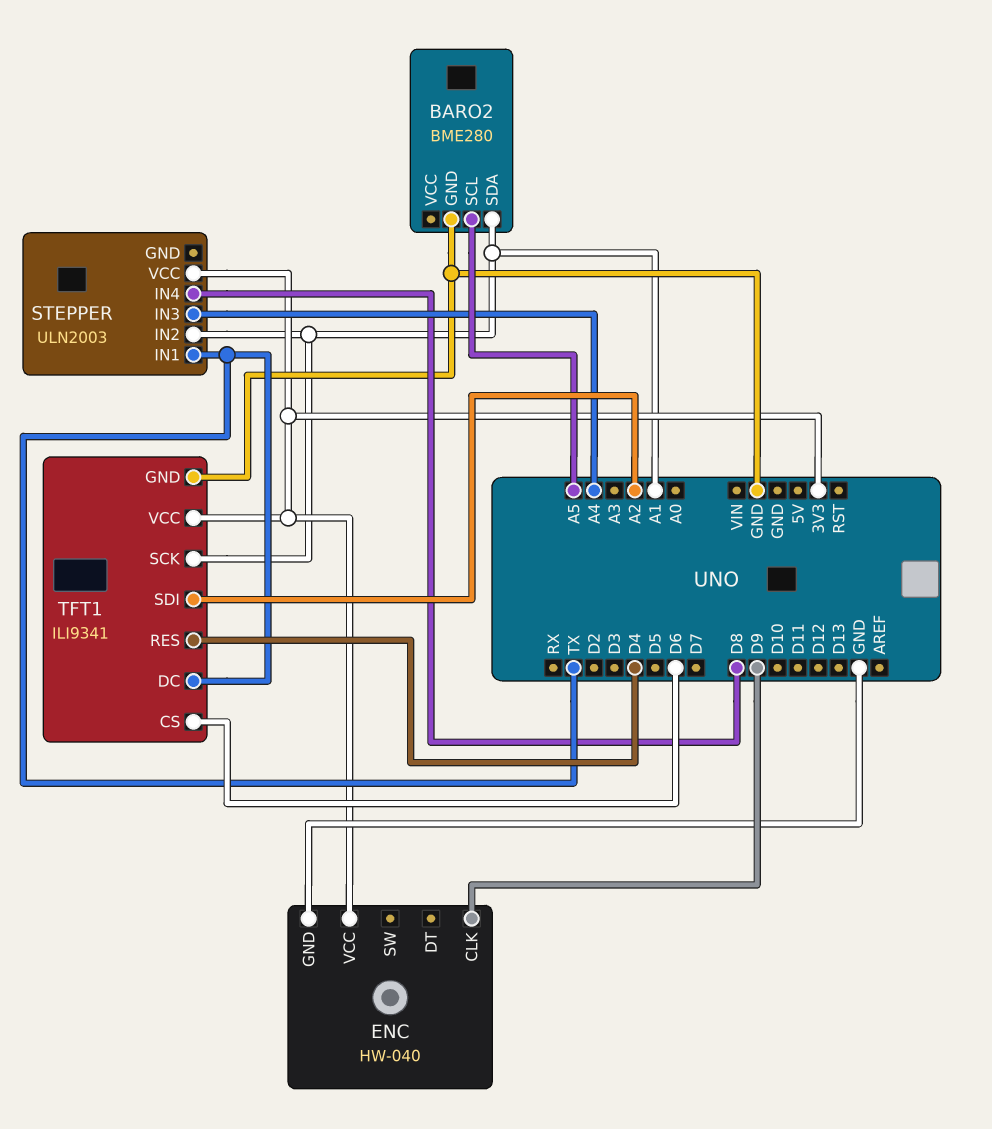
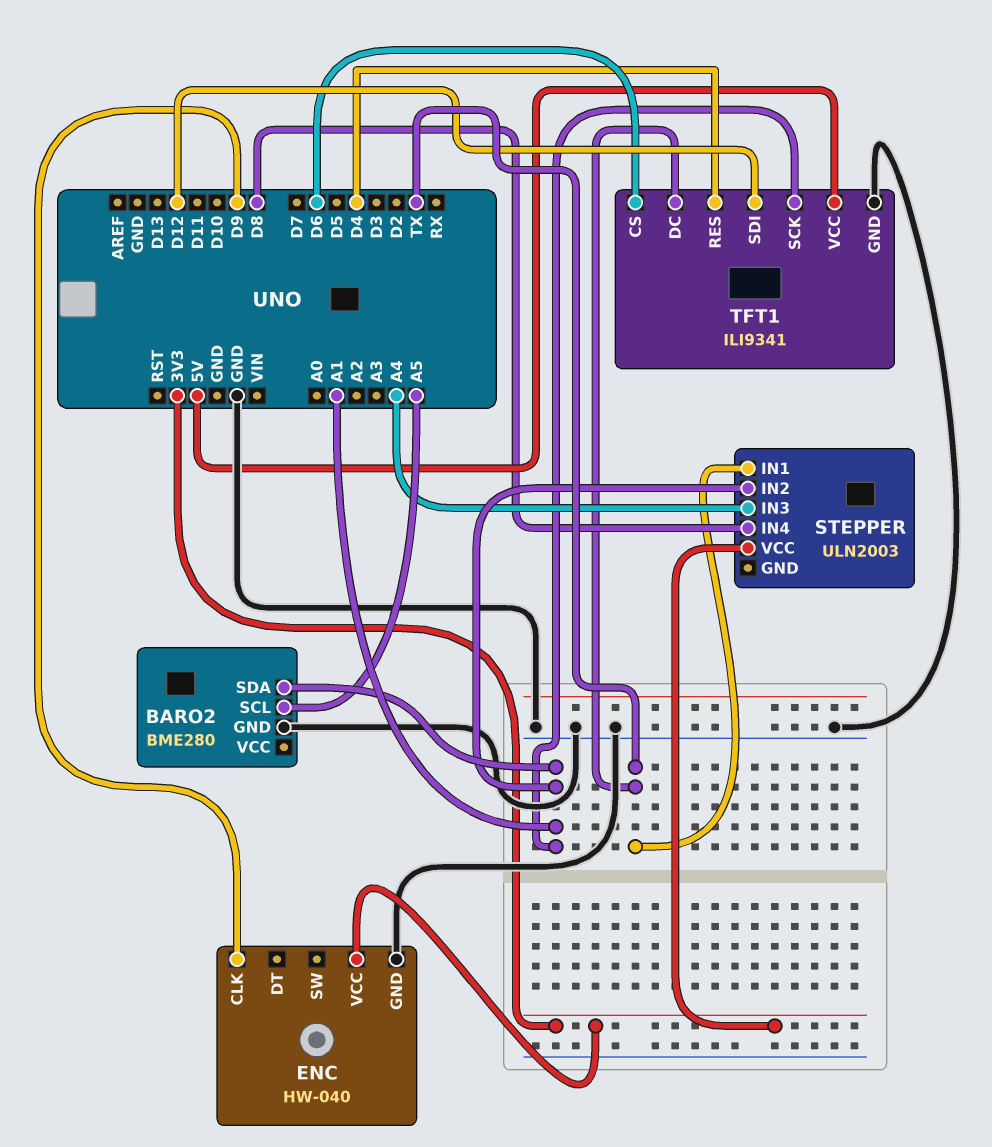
TFT1 pin SDI: A2 -> D12
TFT1 pin VCC: 3V3 -> 5V

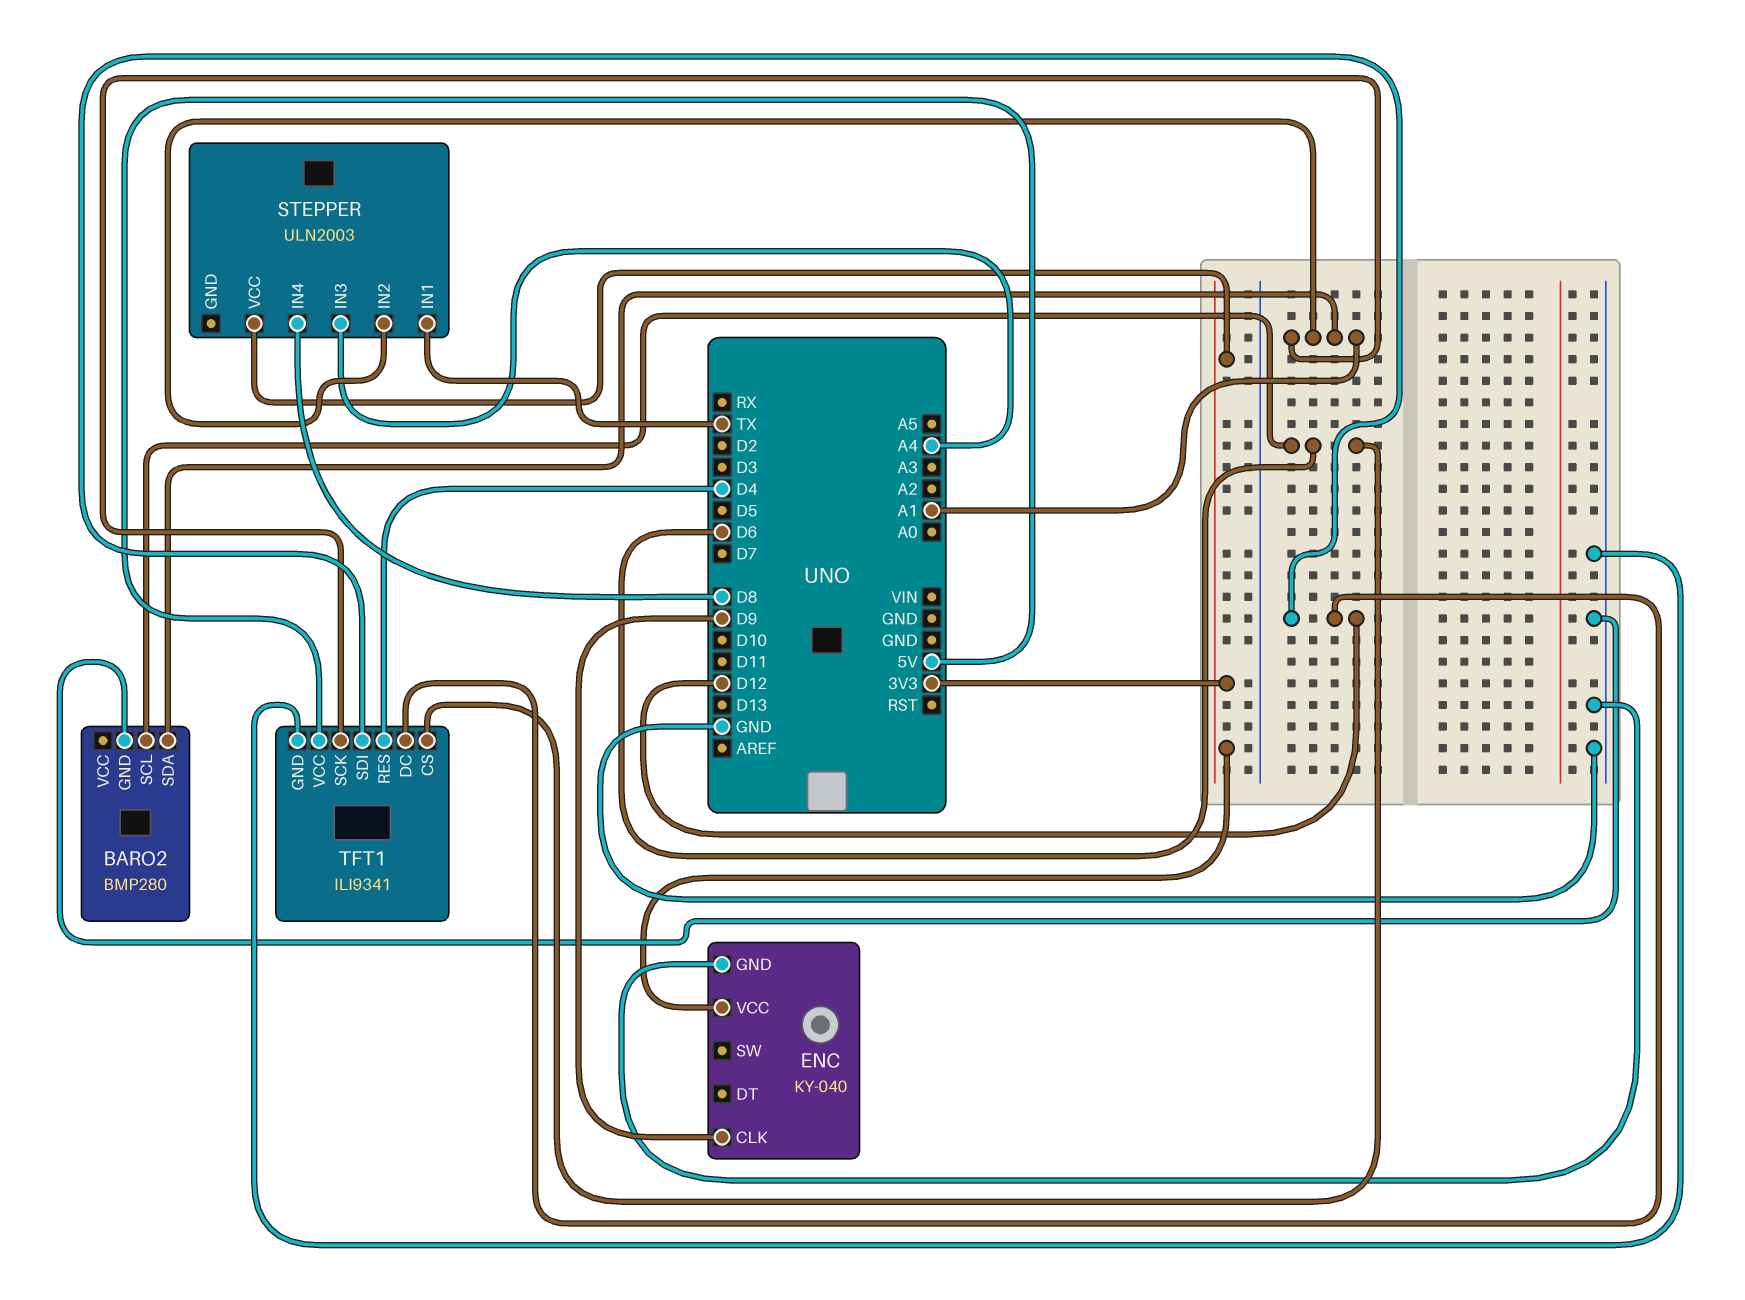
BARO2: BME280 -> BMP280
BARO2 pin SCL: A5 -> D6
ENC: HW-040 -> KY-040
TFT1 pin DC: TX -> D12

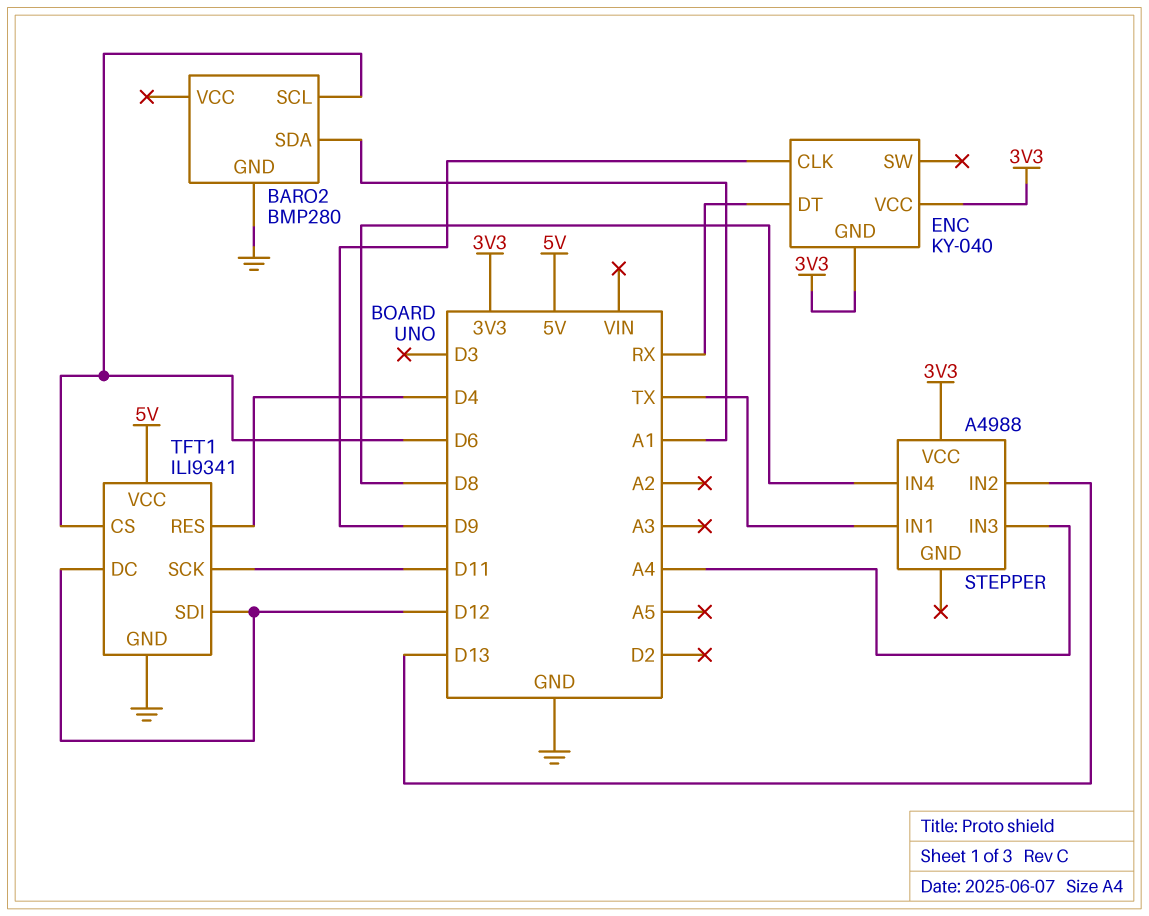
ENC pin DT: none -> RX
ENC pin GND: GND -> 3V3
STEPPER: ULN2003 -> A4988
STEPPER pin IN2: A1 -> D13
TFT1 pin SCK: A1 -> D11

